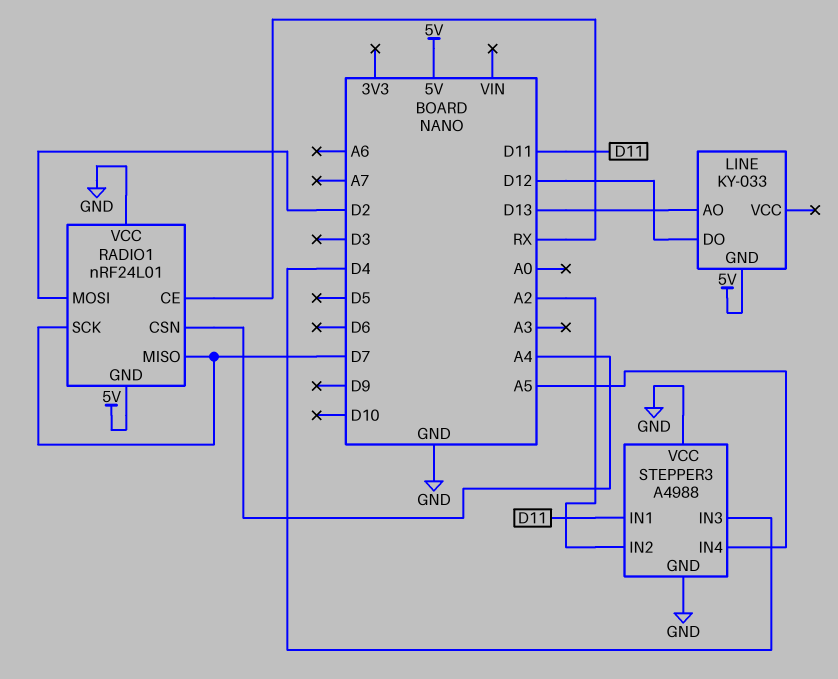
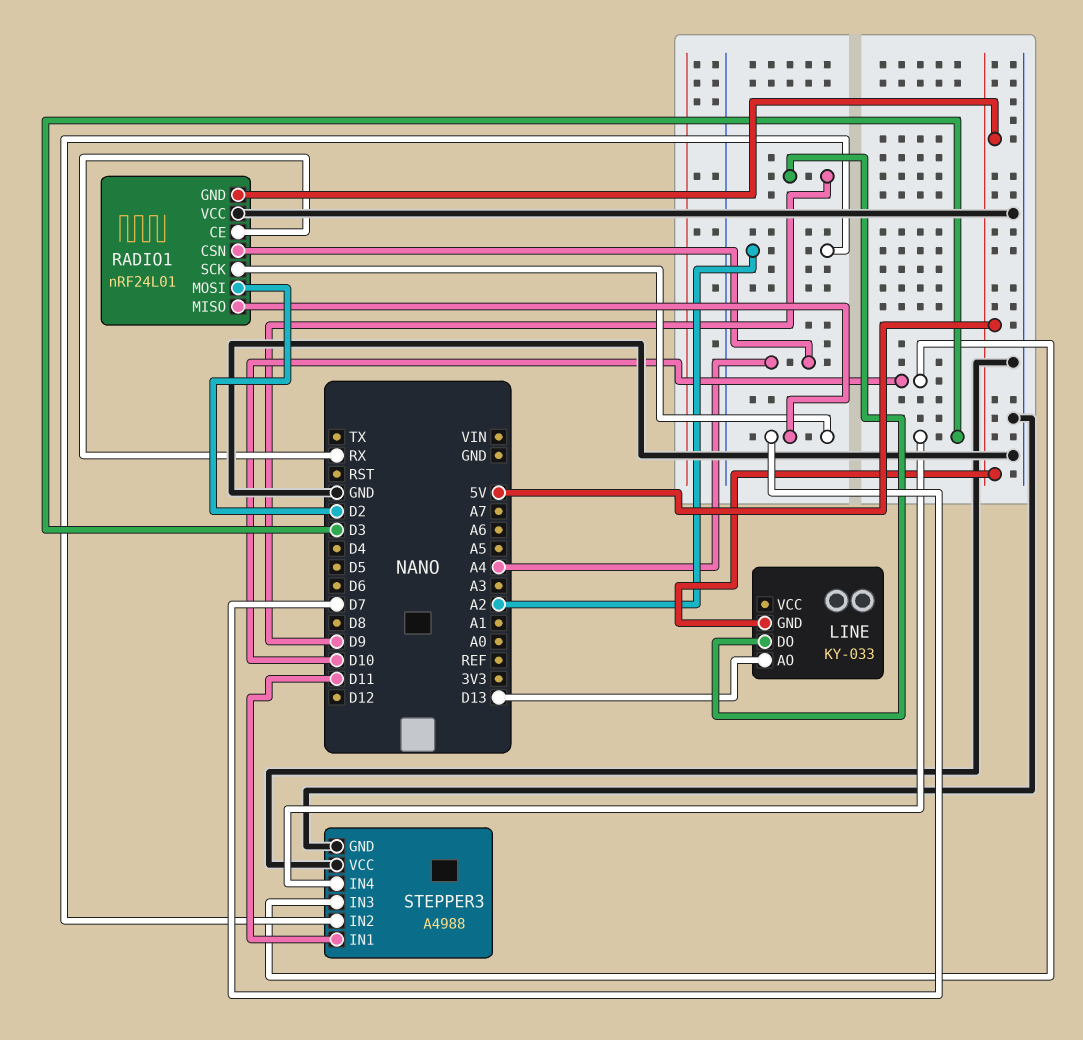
LINE pin DO: D12 -> D9
STEPPER3 pin IN3: D4 -> D10
STEPPER3 pin IN4: A5 -> D3

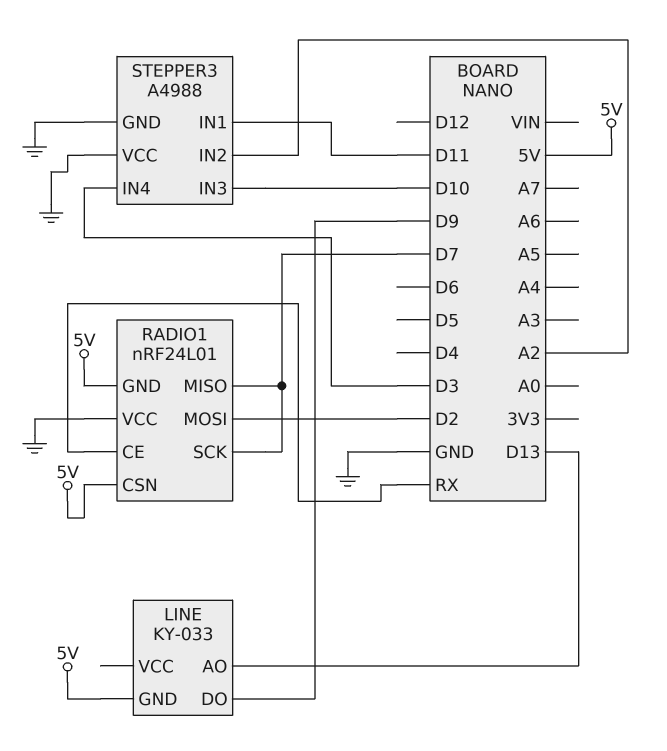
RADIO1 pin CSN: A4 -> 5V

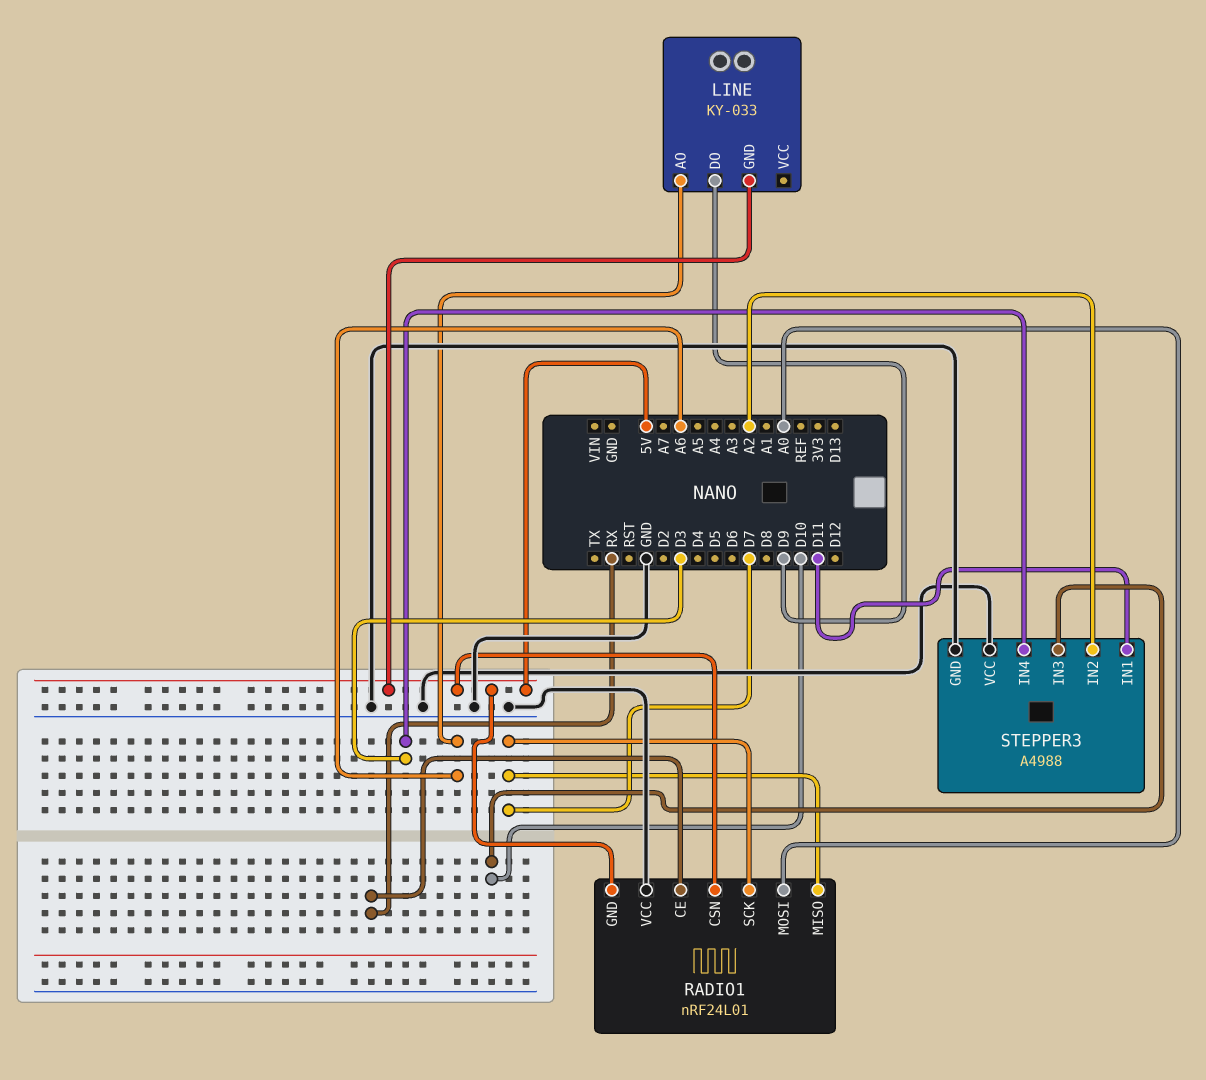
LINE pin AO: D13 -> A6
RADIO1 pin MOSI: D2 -> A0

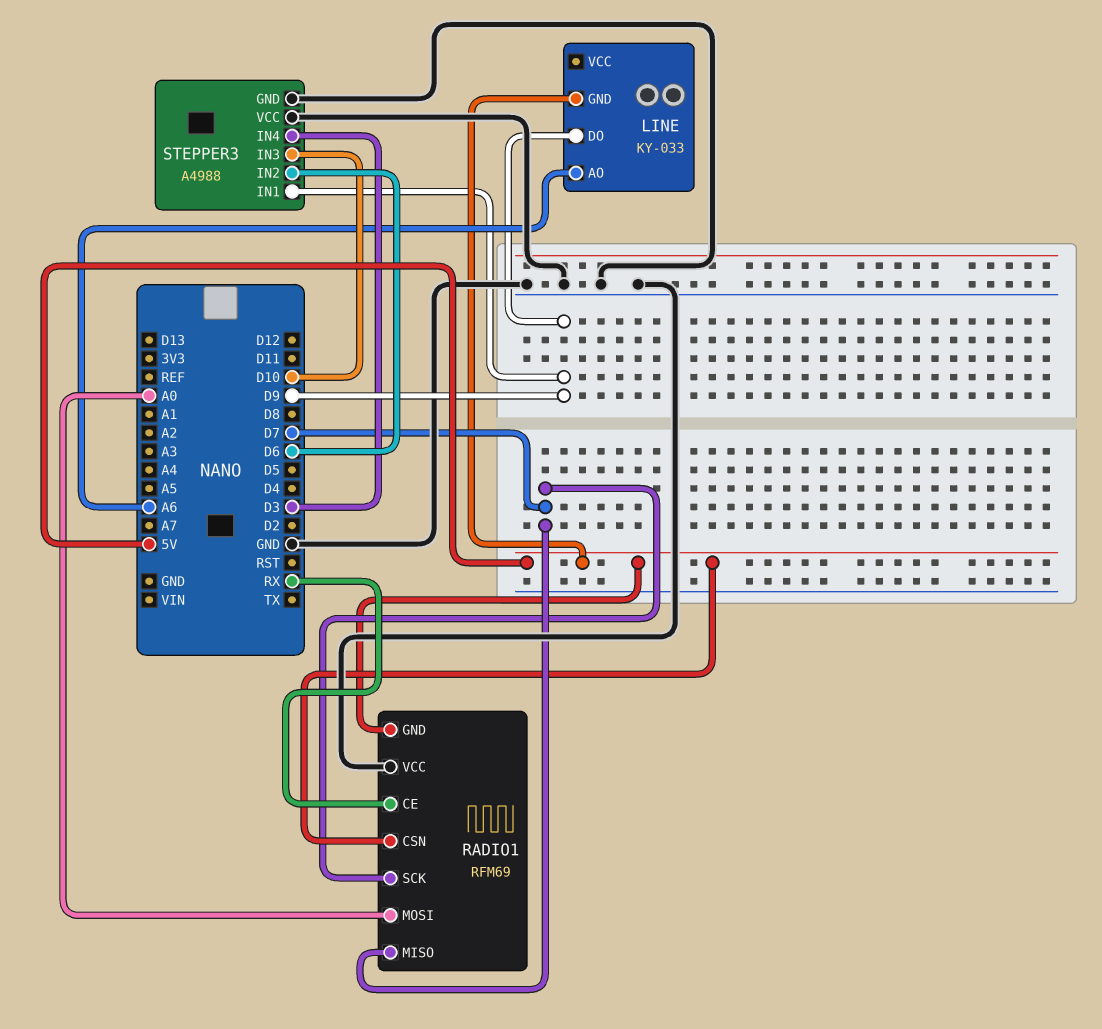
RADIO1: nRF24L01 -> RFM69
STEPPER3 pin IN1: D11 -> D9
STEPPER3 pin IN2: A2 -> D6

